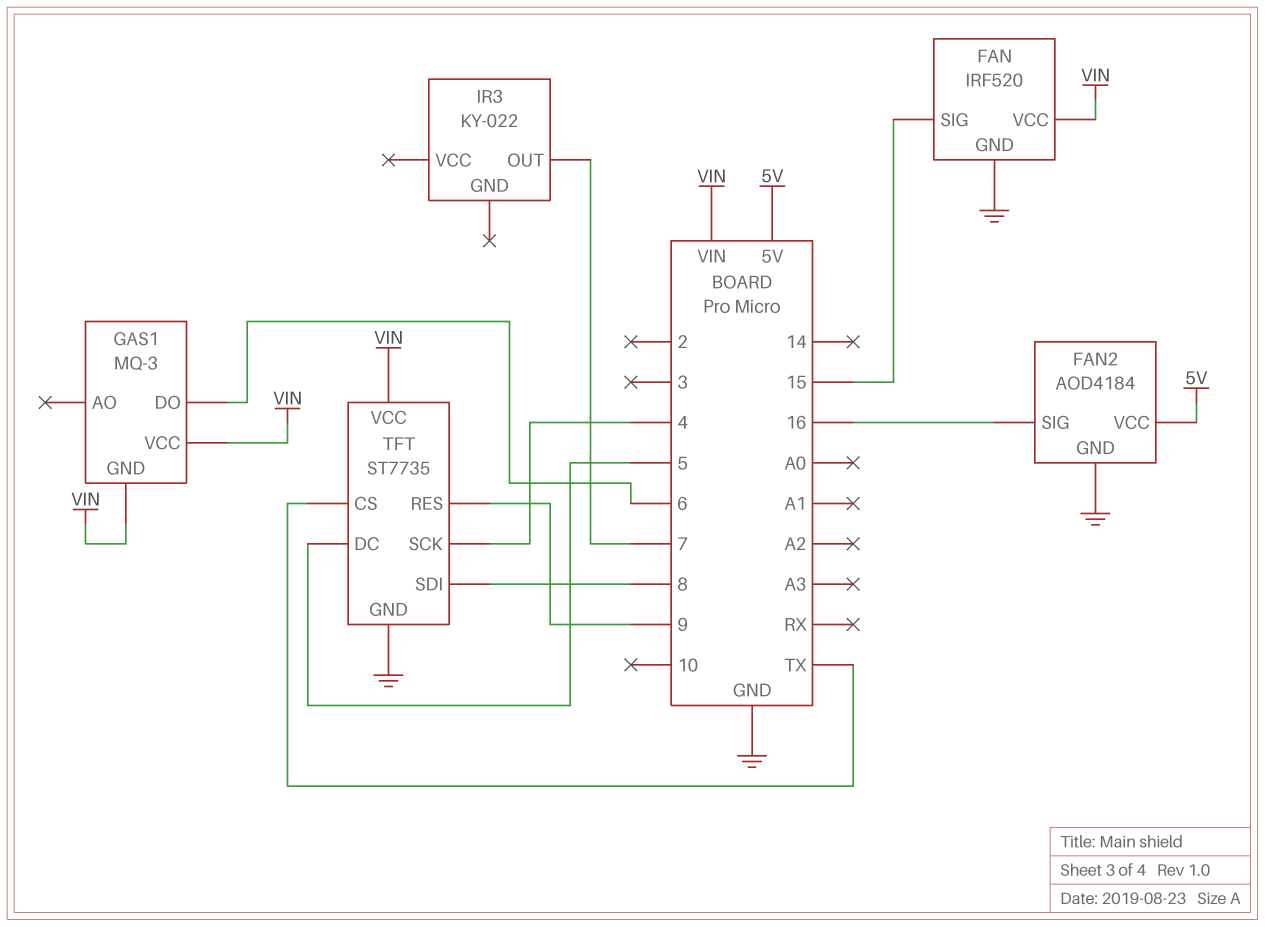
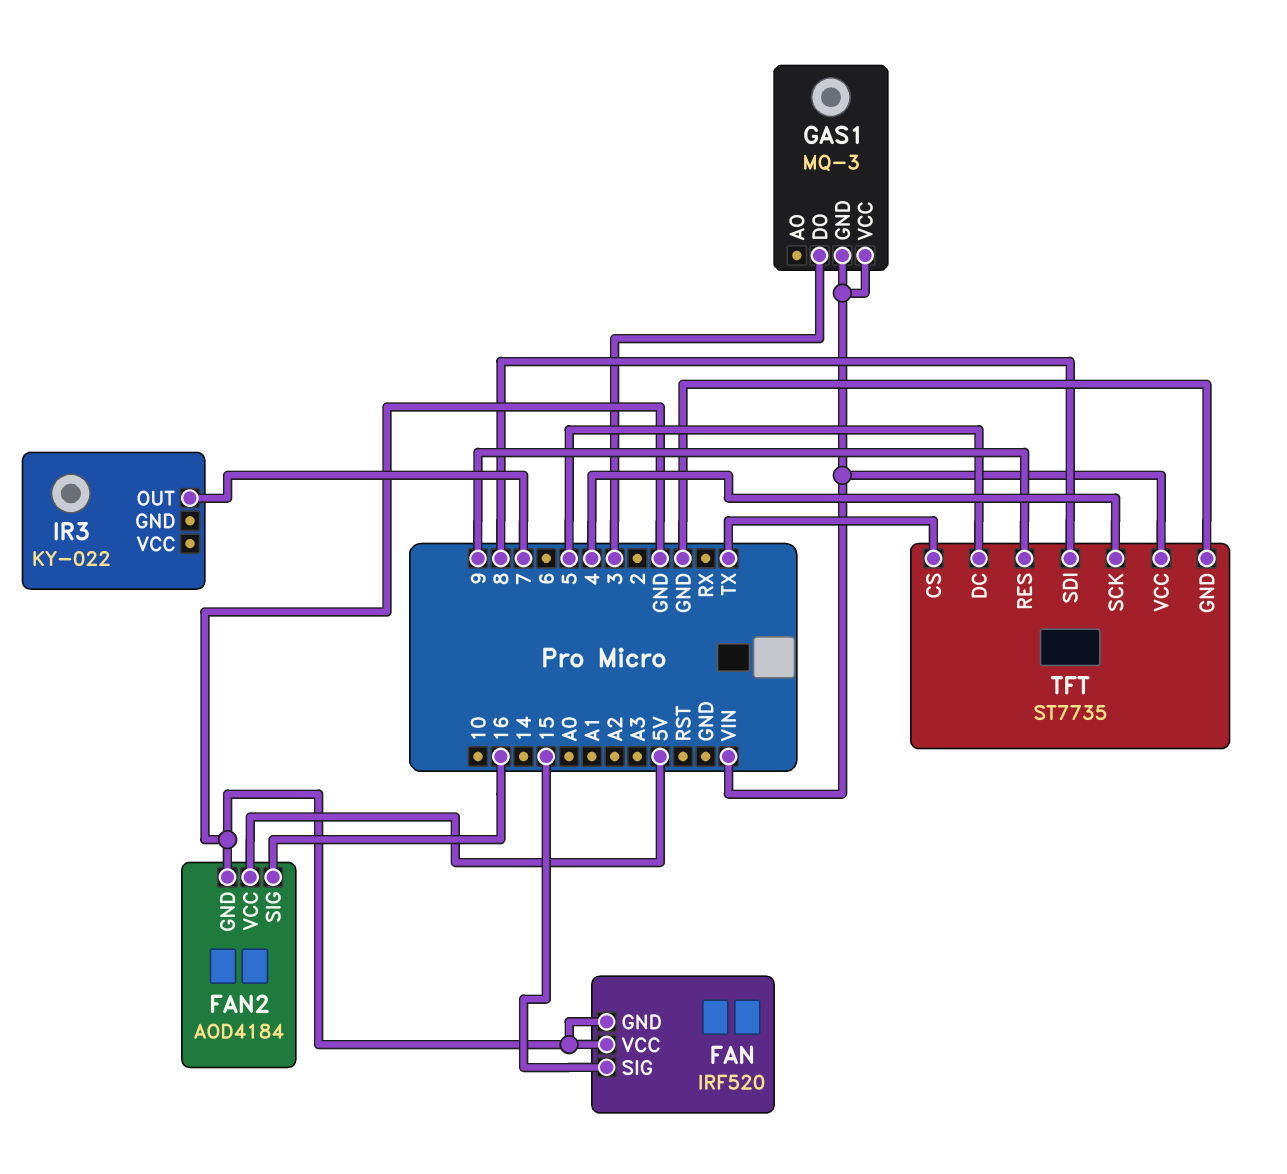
FAN pin VCC: VIN -> GND
GAS1 pin DO: 6 -> 3

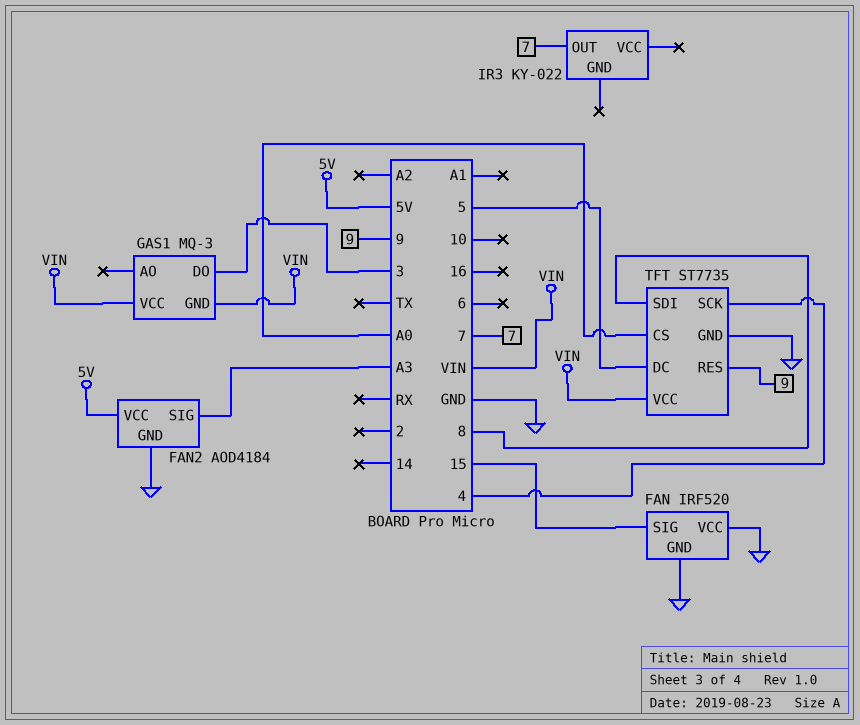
FAN2 pin SIG: 16 -> A3
TFT pin CS: TX -> A0

